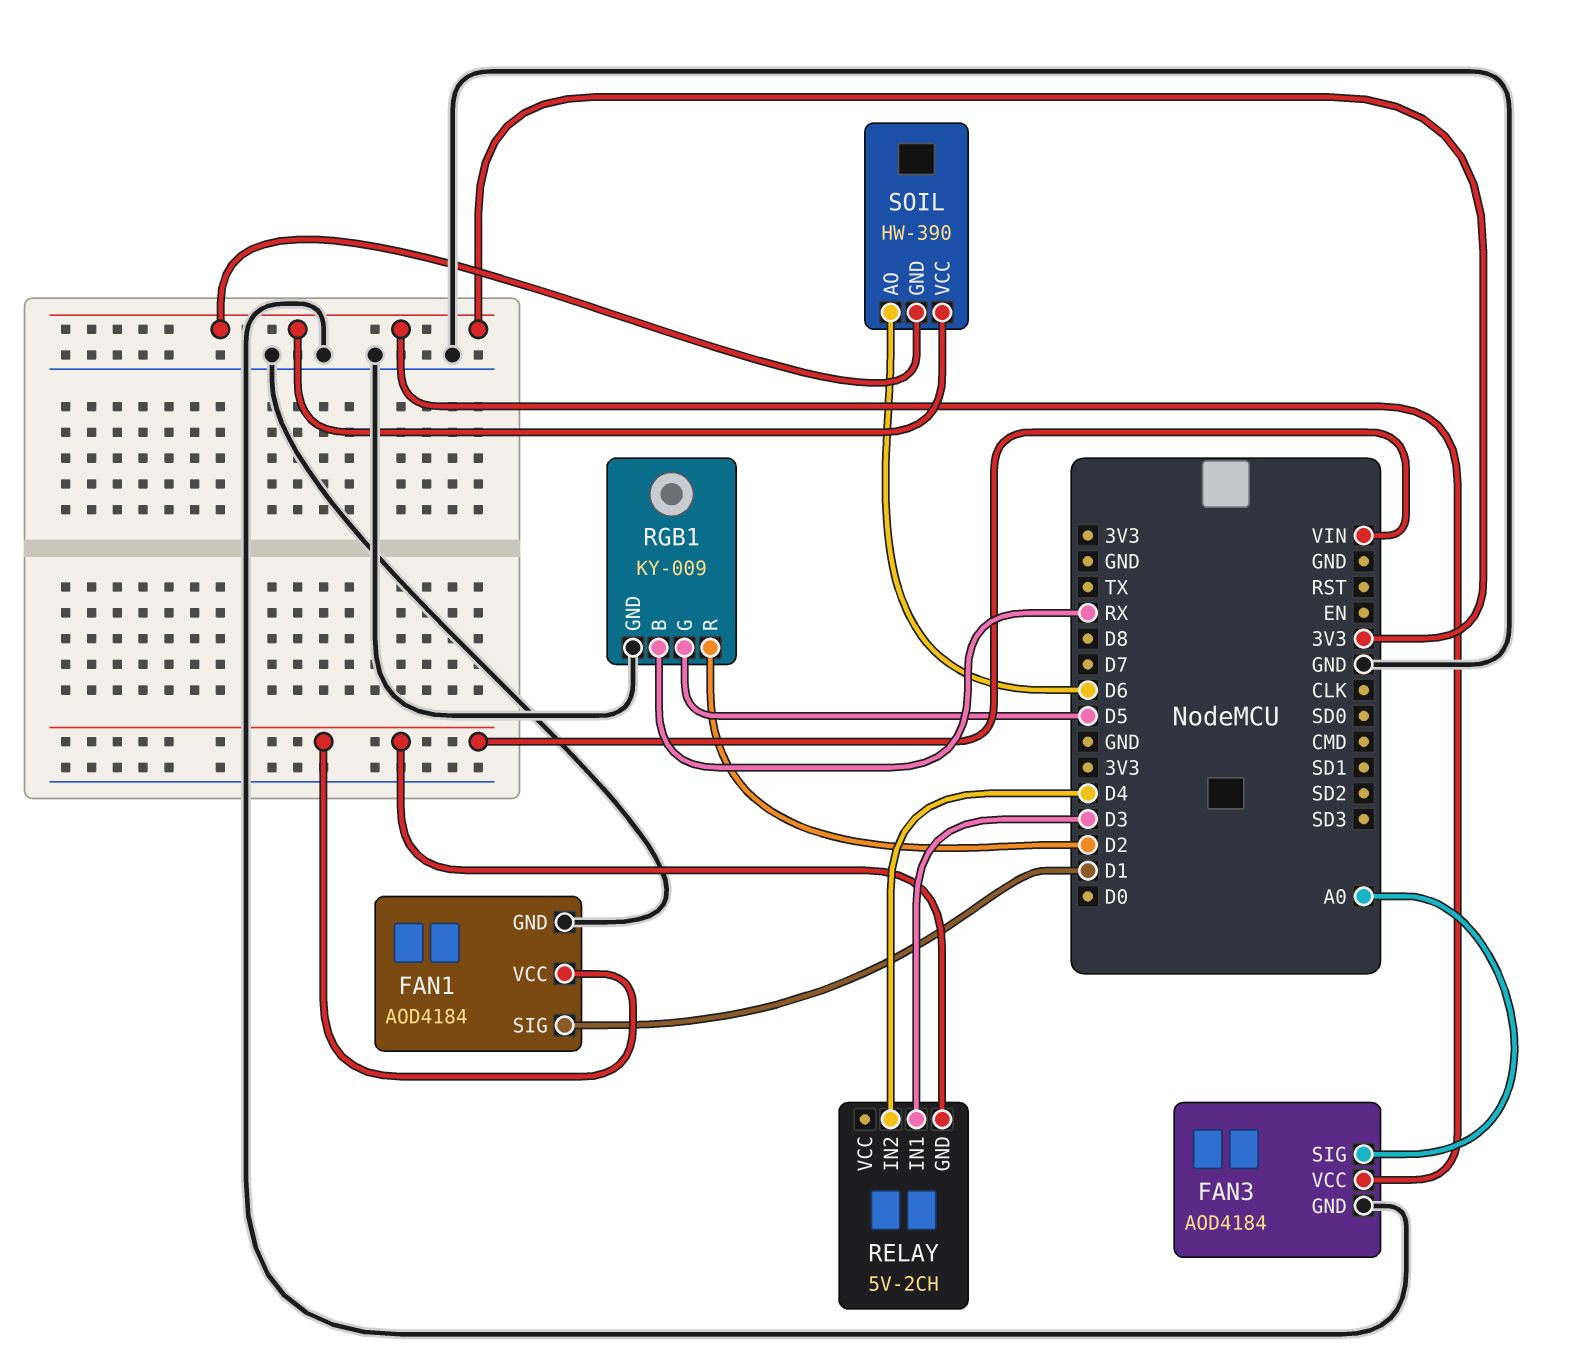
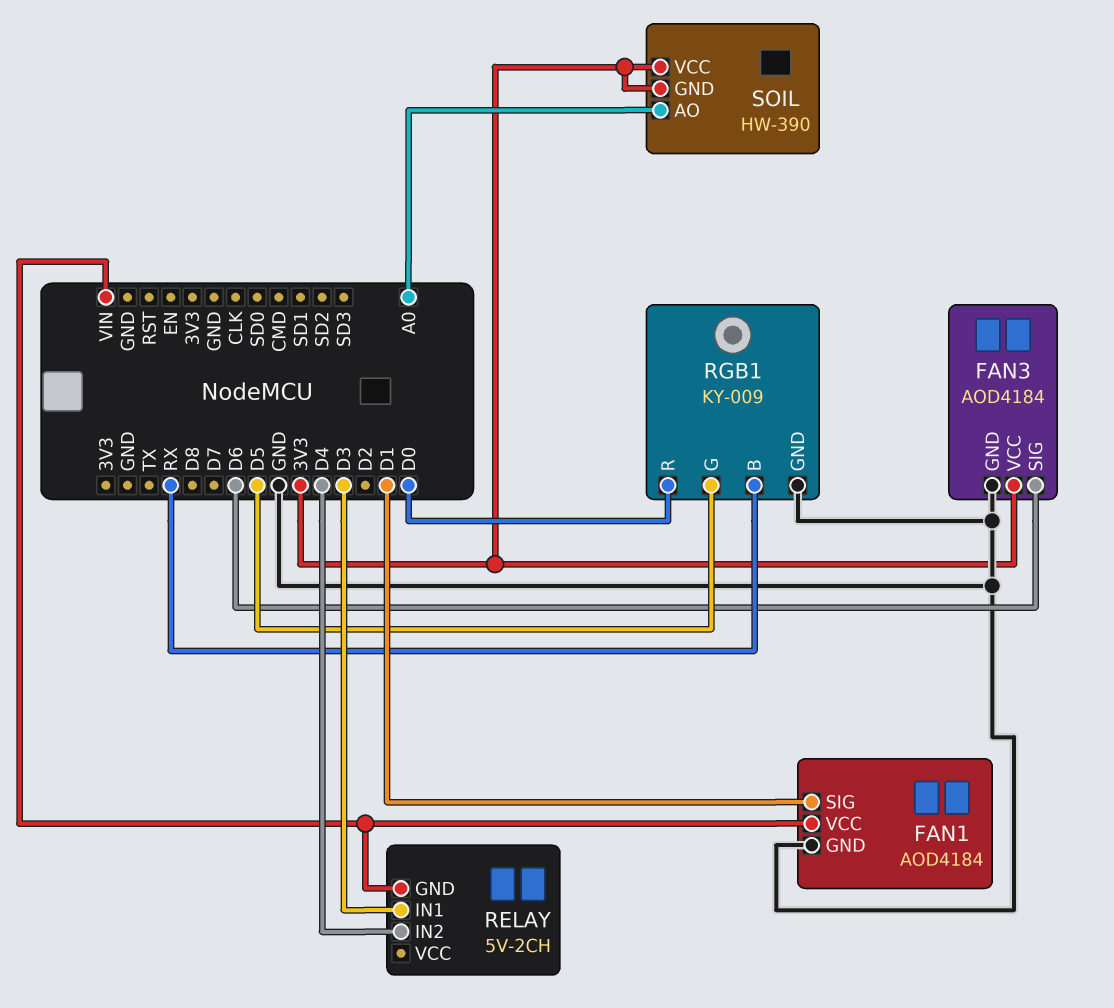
FAN3 pin SIG: A0 -> D6
RGB1 pin R: D2 -> D0
SOIL pin AO: D6 -> A0

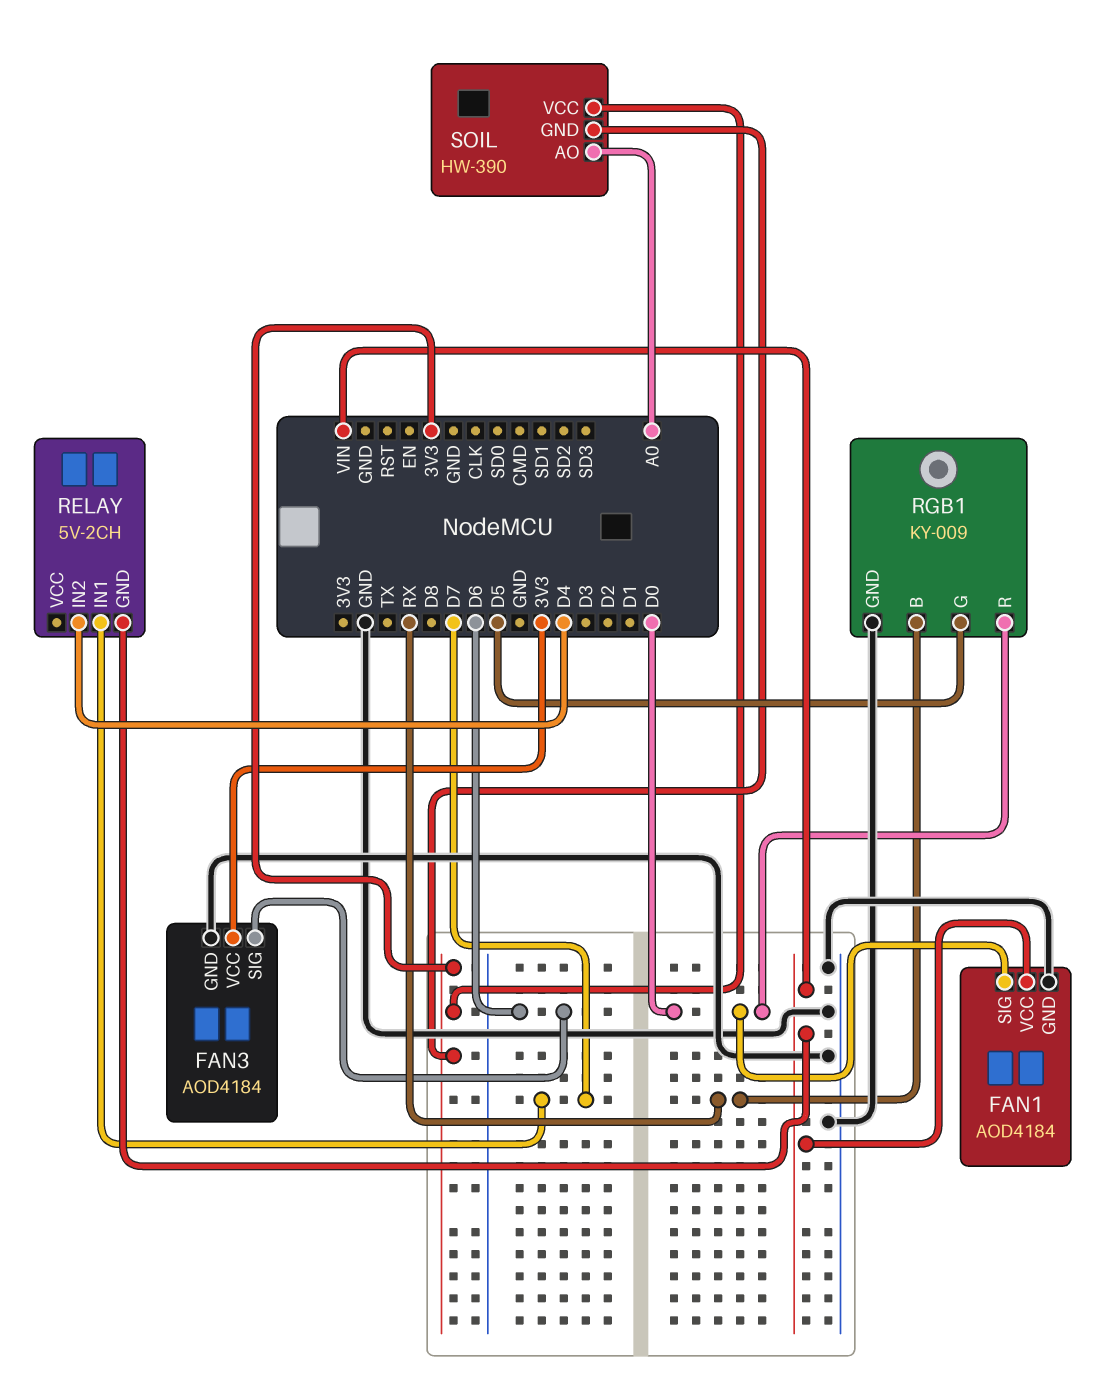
FAN1 pin SIG: D1 -> D0
RELAY pin IN1: D3 -> D7

